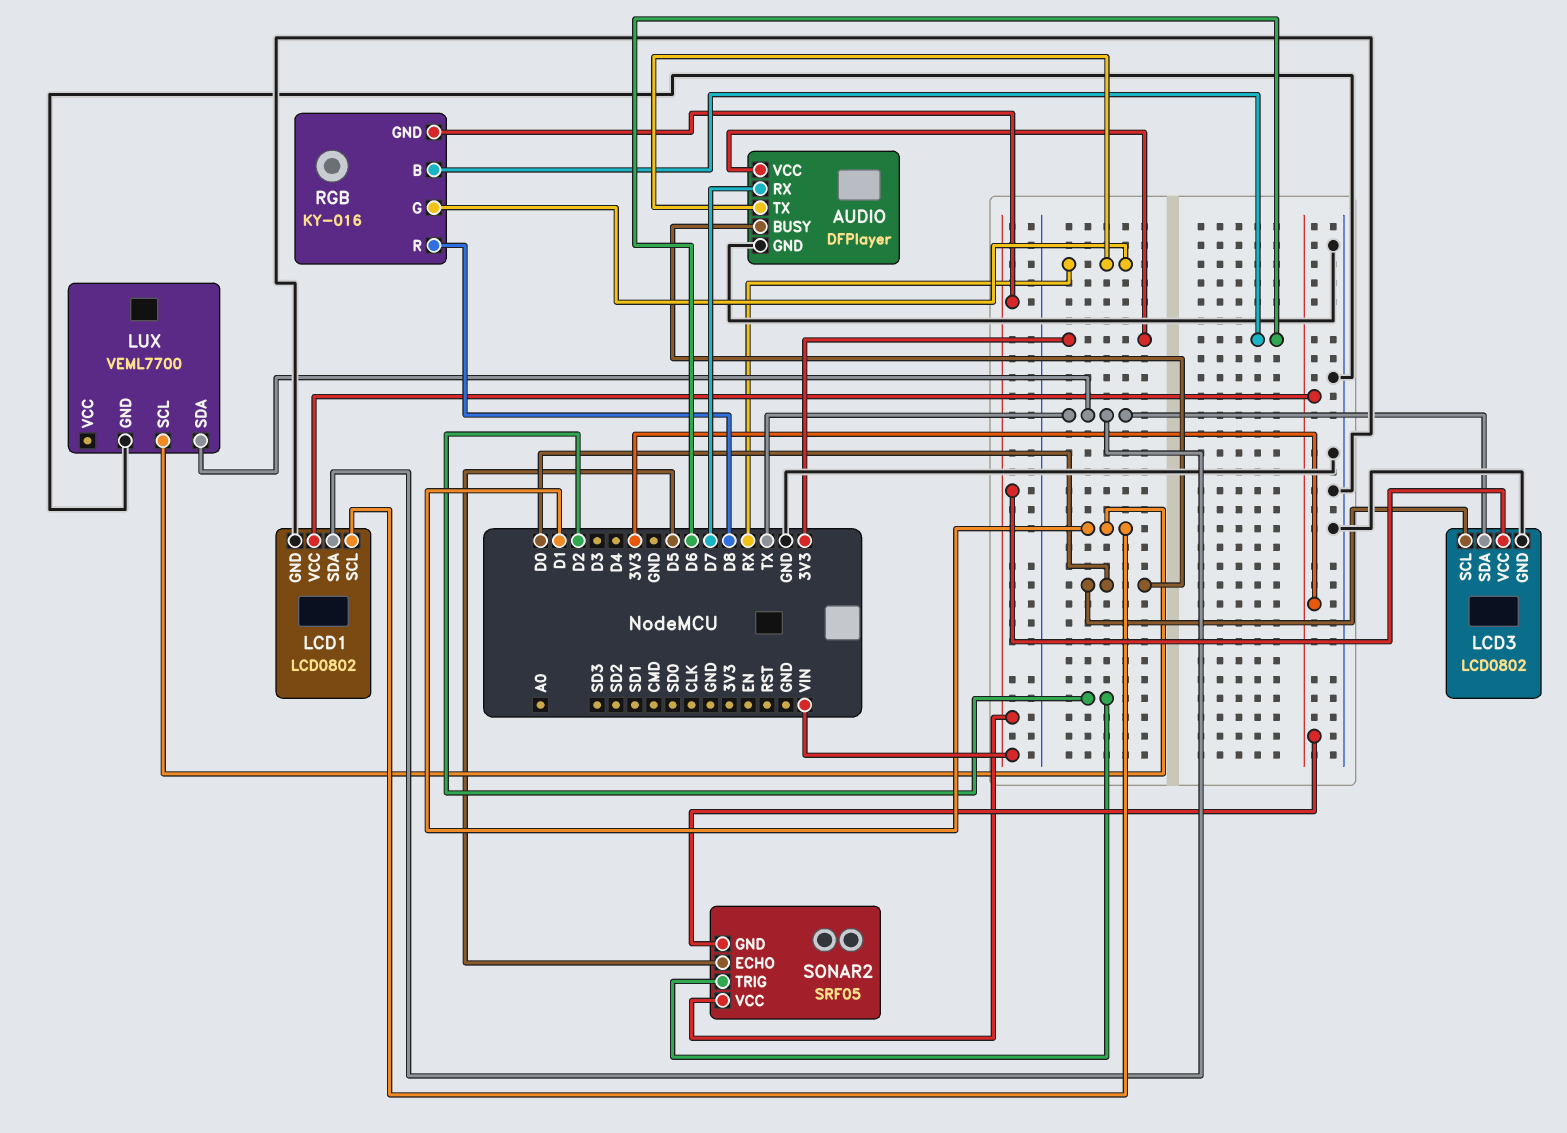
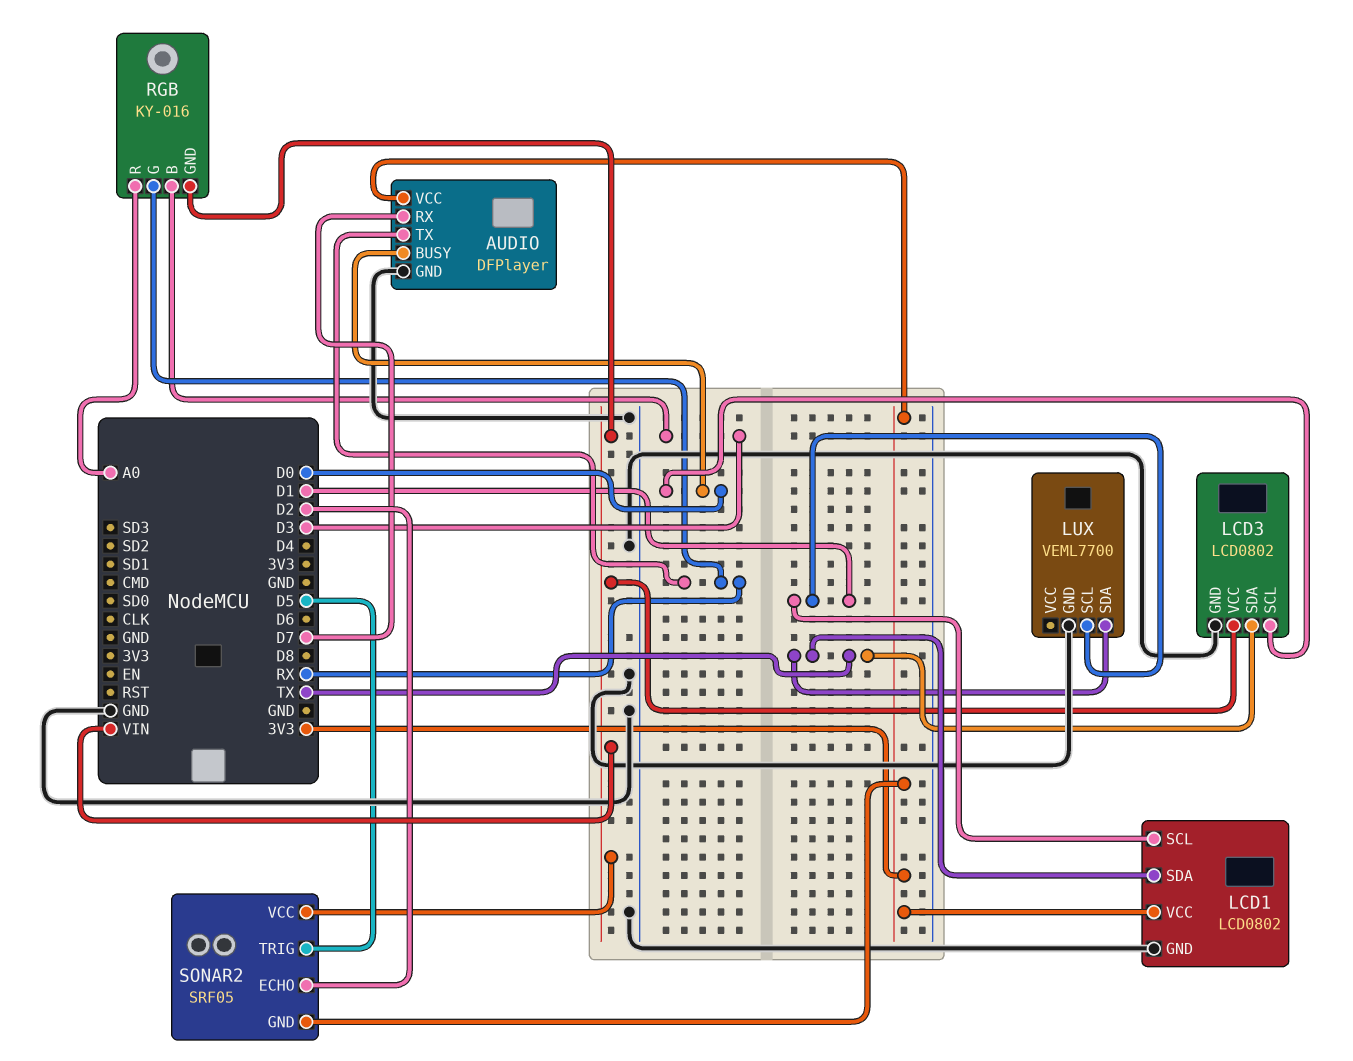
RGB pin B: D6 -> D3
RGB pin R: D8 -> A0
SONAR2 pin ECHO: D5 -> D2
SONAR2 pin TRIG: D2 -> D5

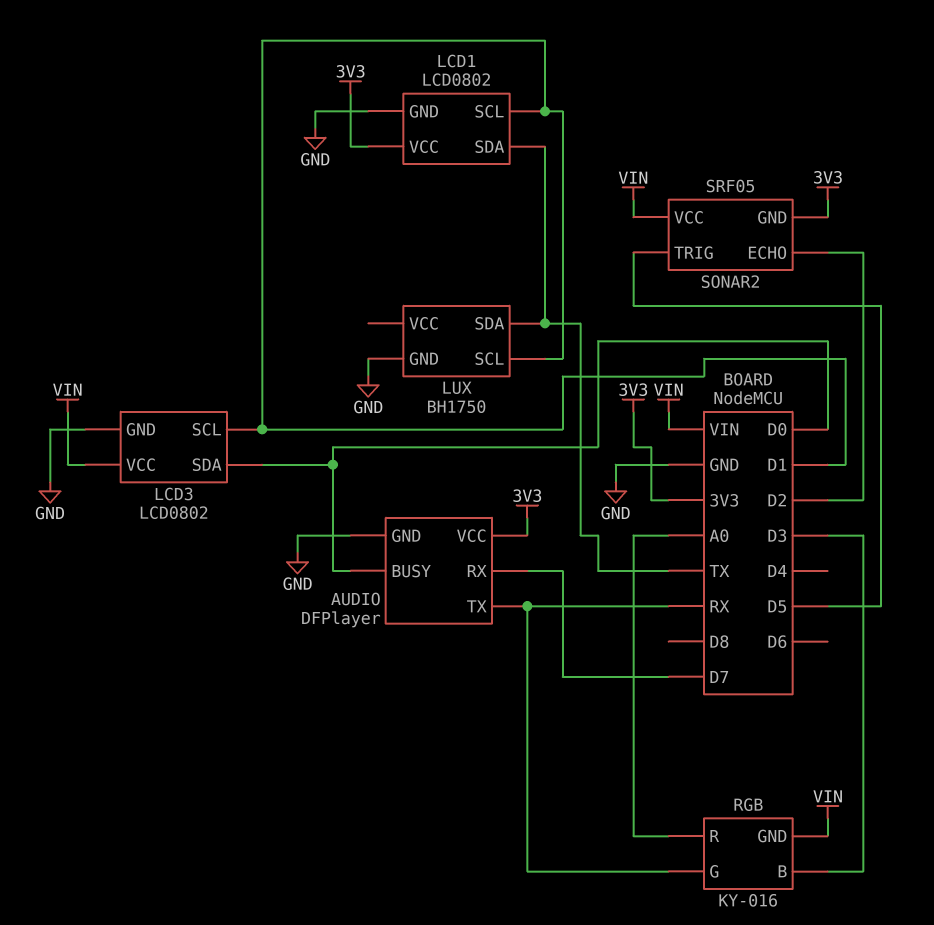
LCD3 pin SCL: D0 -> D1
LCD3 pin SDA: TX -> D0
LUX: VEML7700 -> BH1750

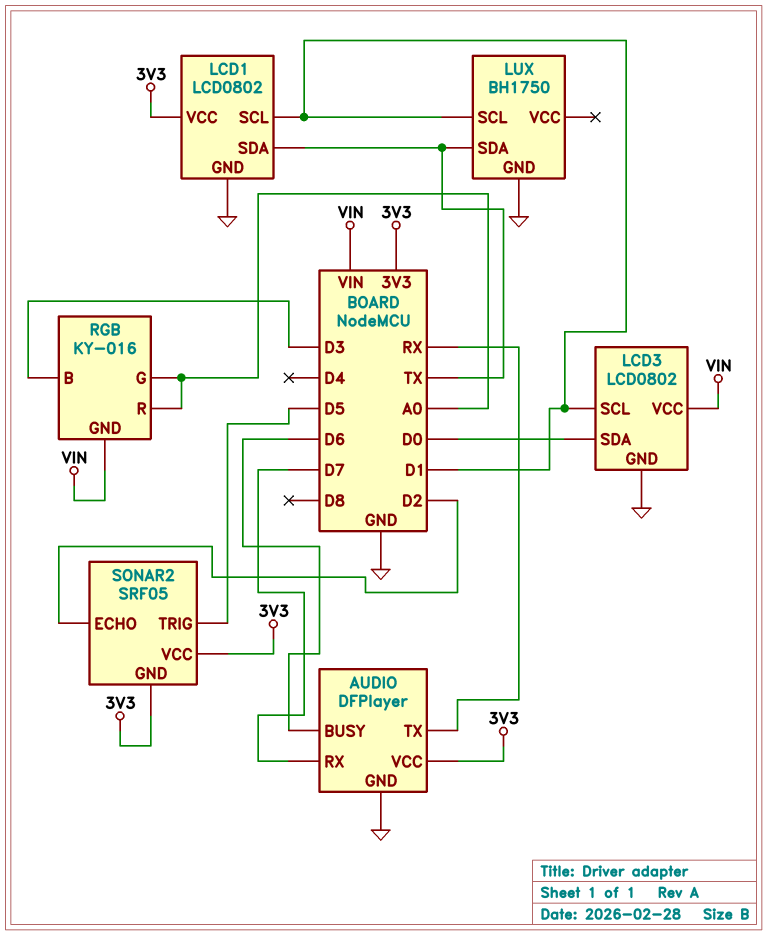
AUDIO pin BUSY: D0 -> D6
RGB pin G: RX -> A0
SONAR2 pin VCC: VIN -> 3V3

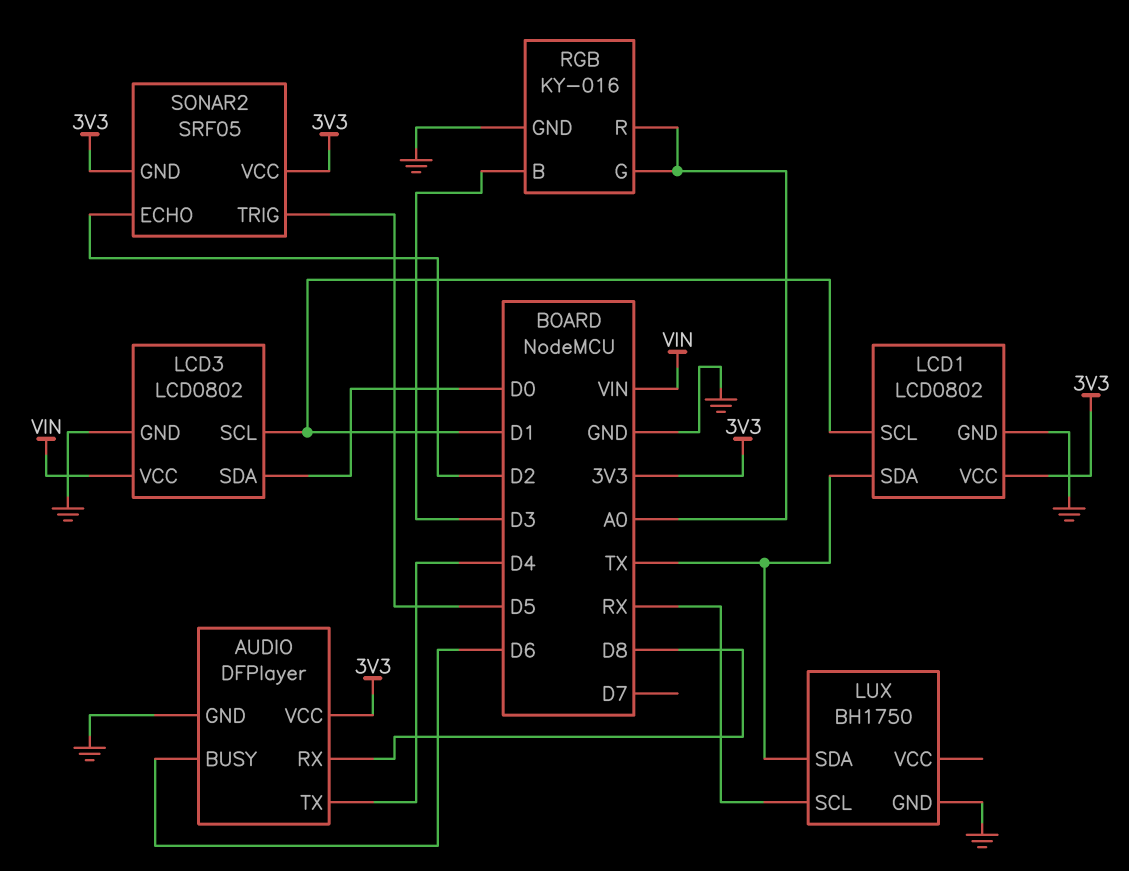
AUDIO pin RX: D7 -> D8
AUDIO pin TX: RX -> D4
LUX pin SCL: D1 -> RX
RGB pin GND: VIN -> GND

